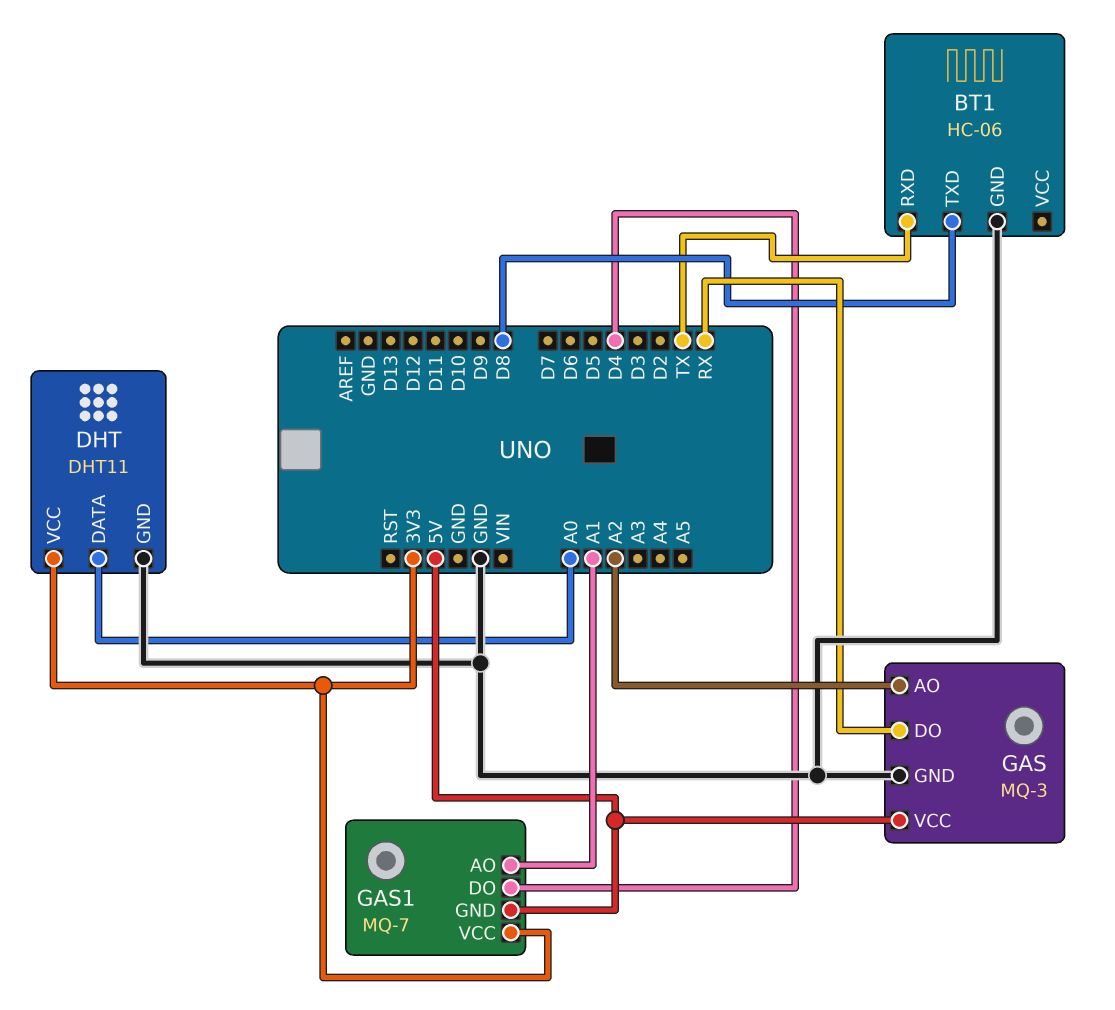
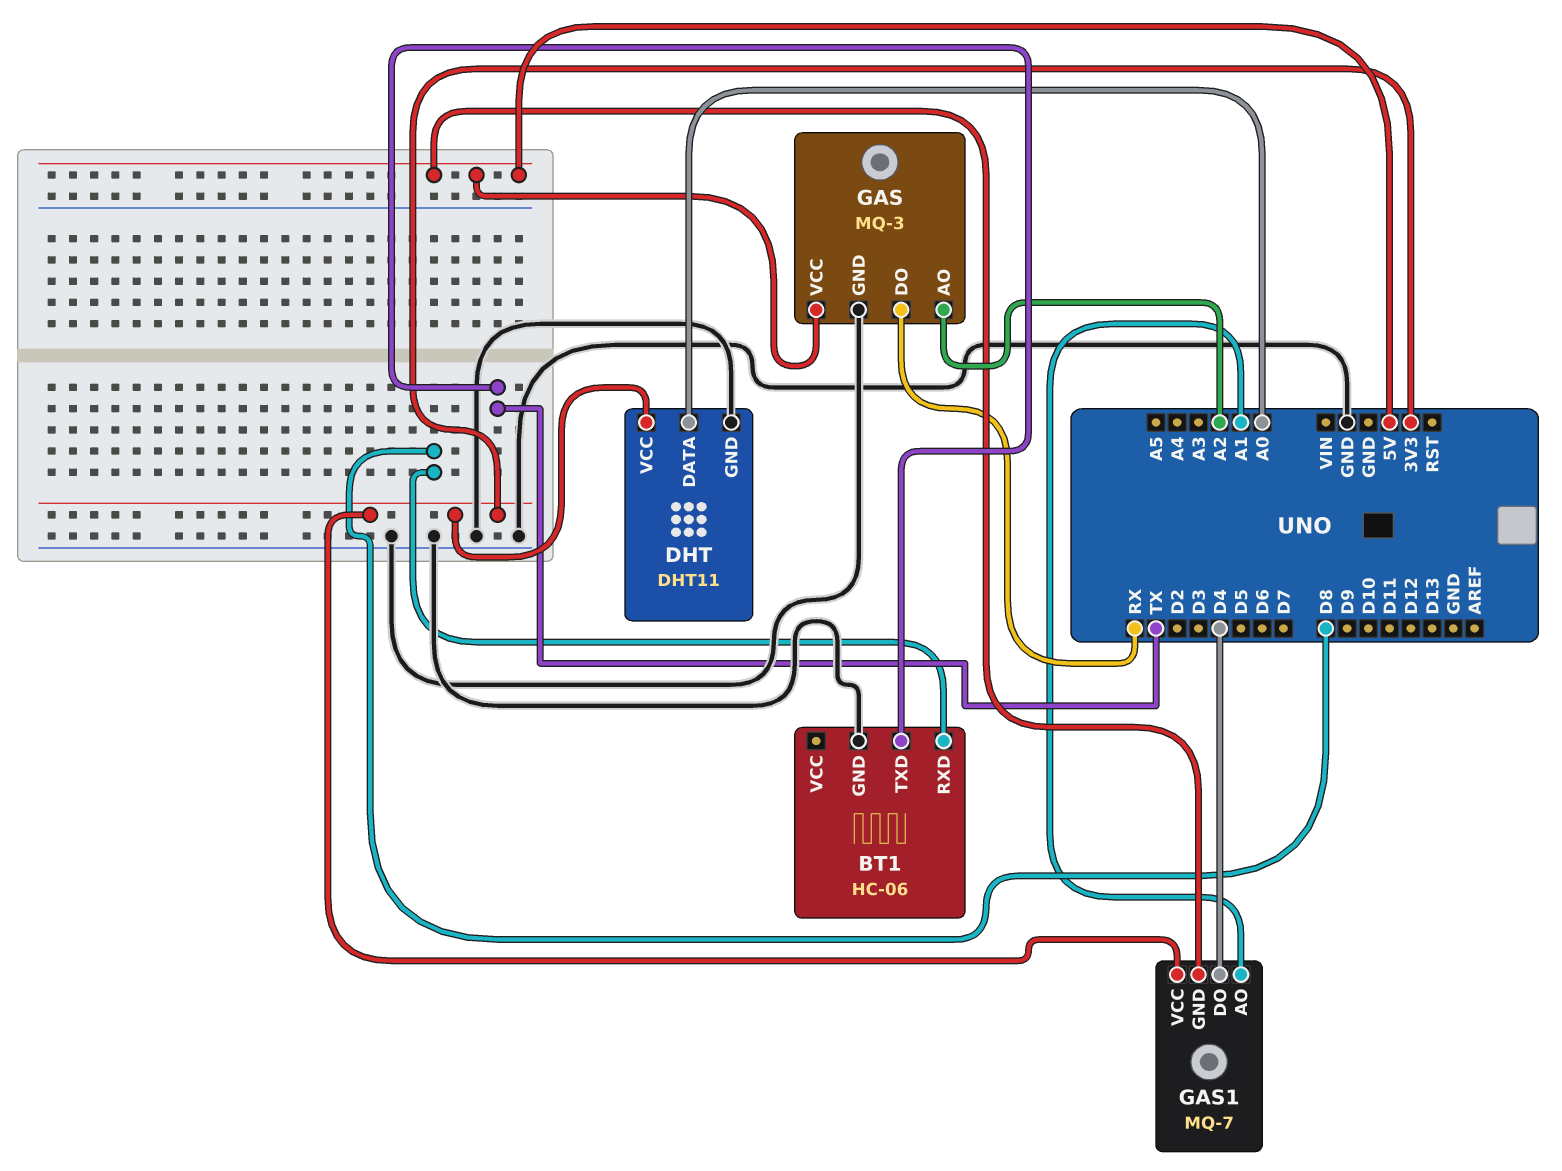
BT1 pin RXD: TX -> D8
BT1 pin TXD: D8 -> TX

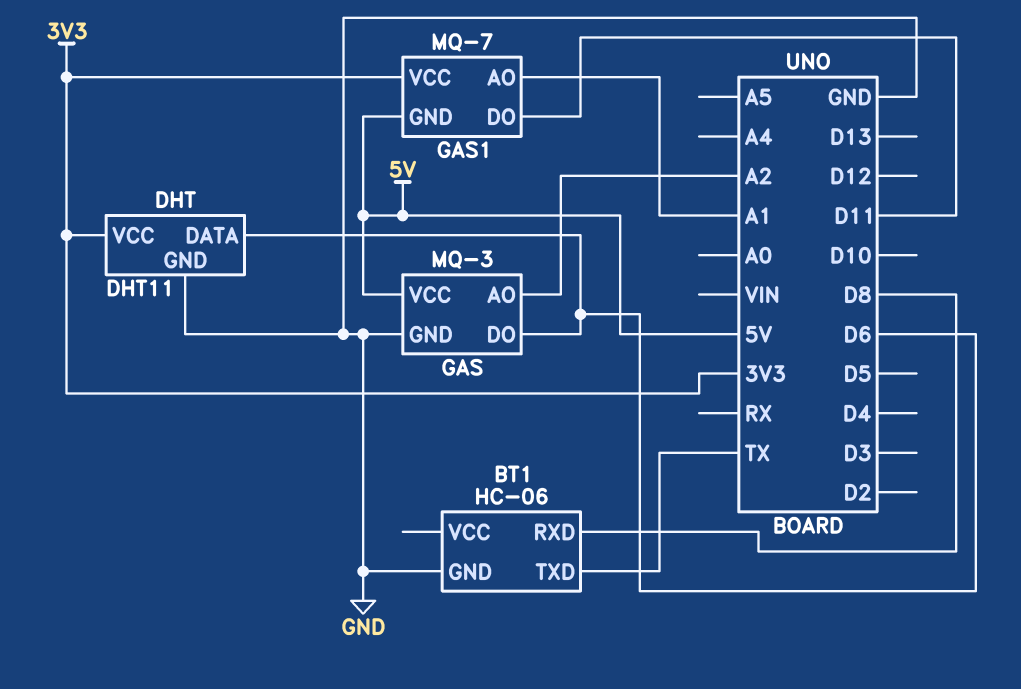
DHT pin DATA: A0 -> D6
GAS pin DO: RX -> D6
GAS1 pin DO: D4 -> D11

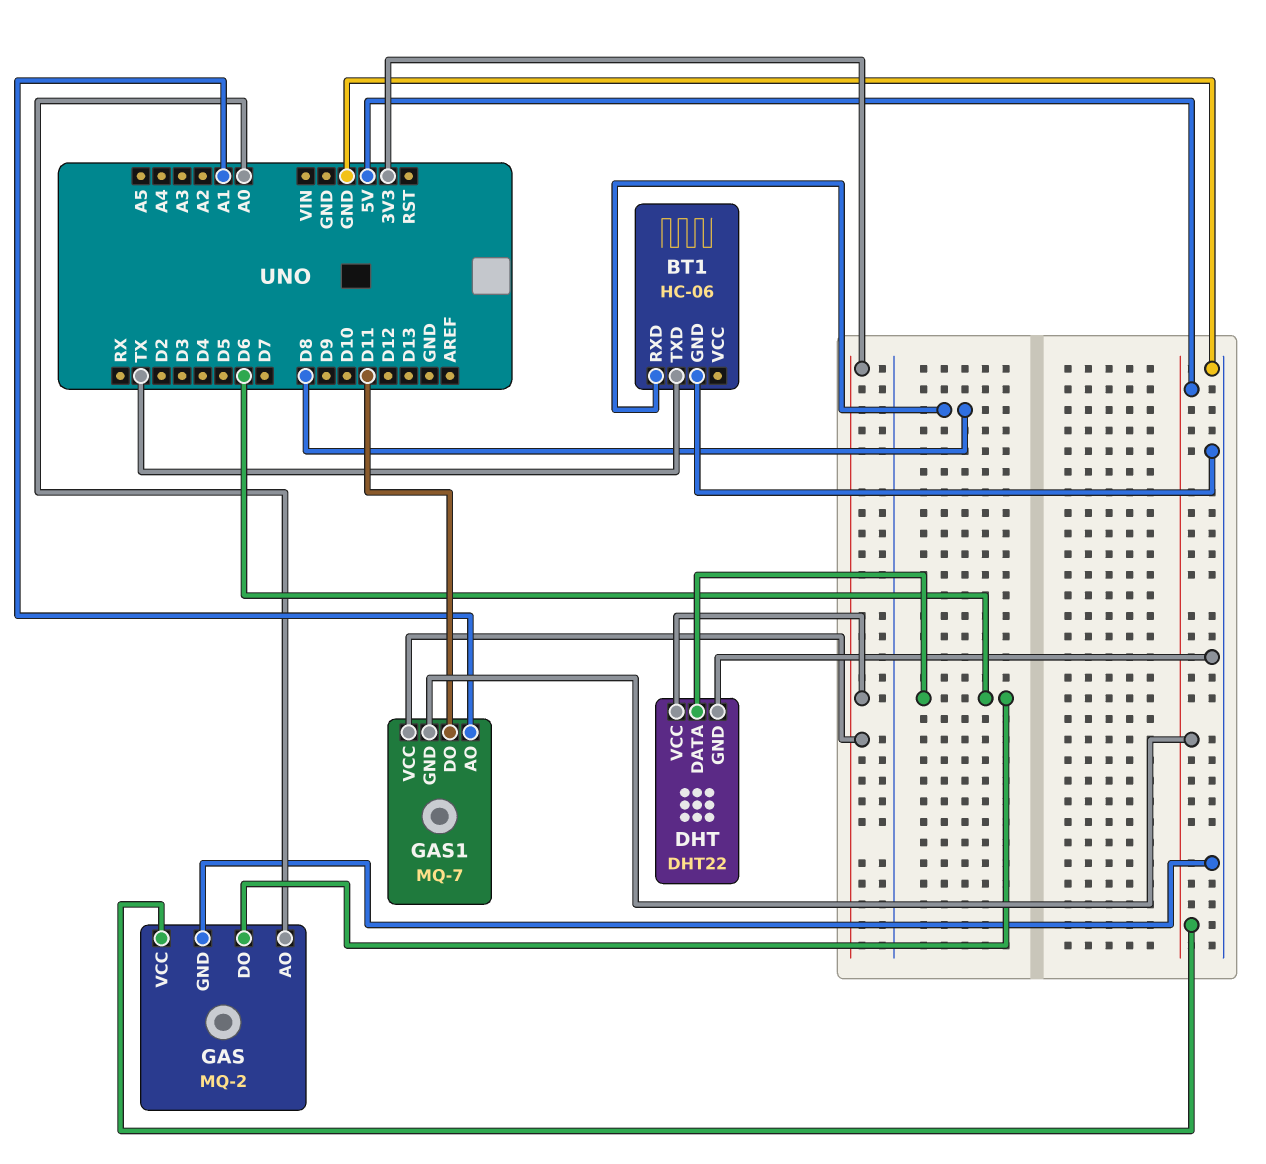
DHT: DHT11 -> DHT22
GAS: MQ-3 -> MQ-2
GAS pin AO: A2 -> A0

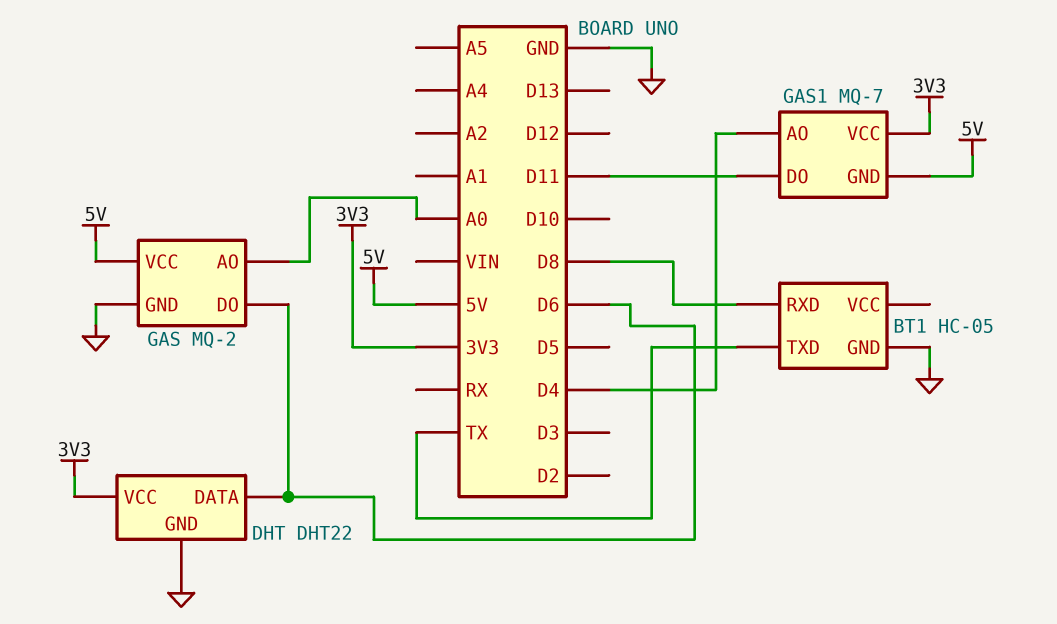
BT1: HC-06 -> HC-05
GAS1 pin AO: A1 -> D4

